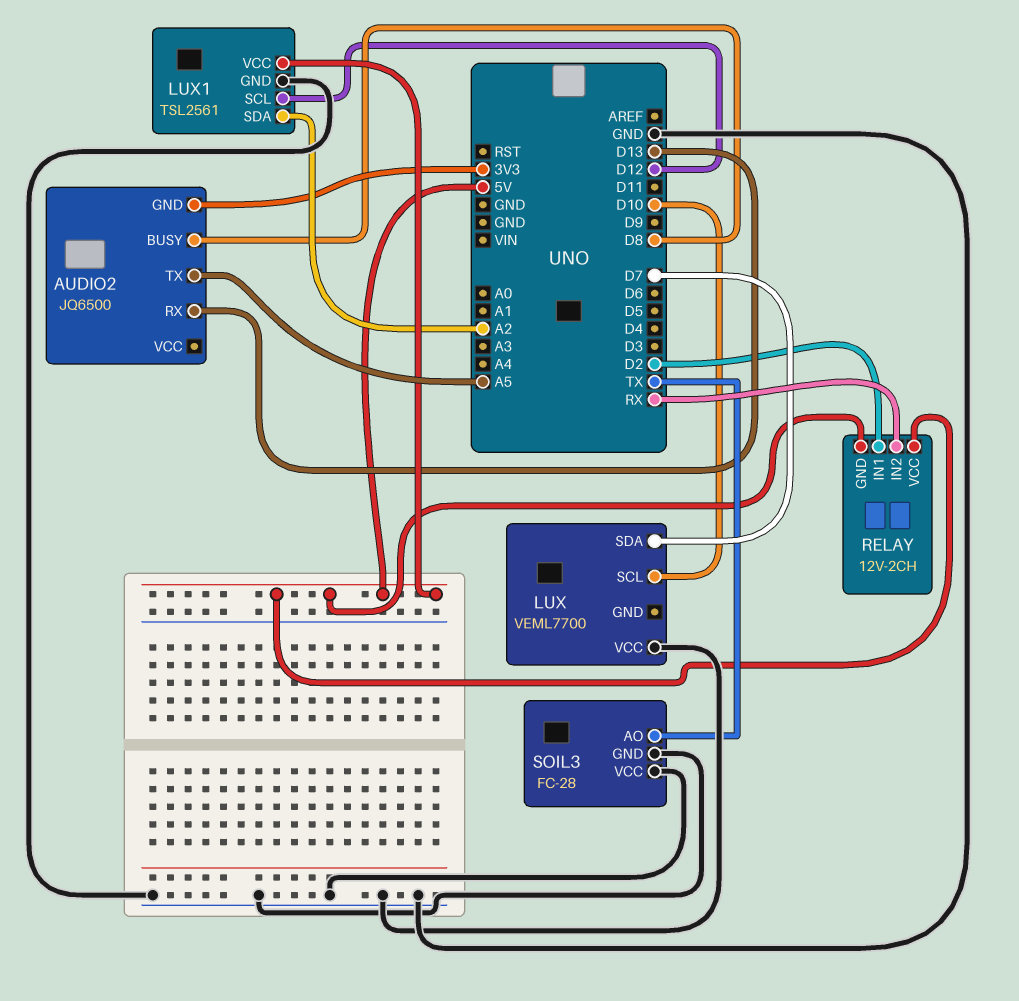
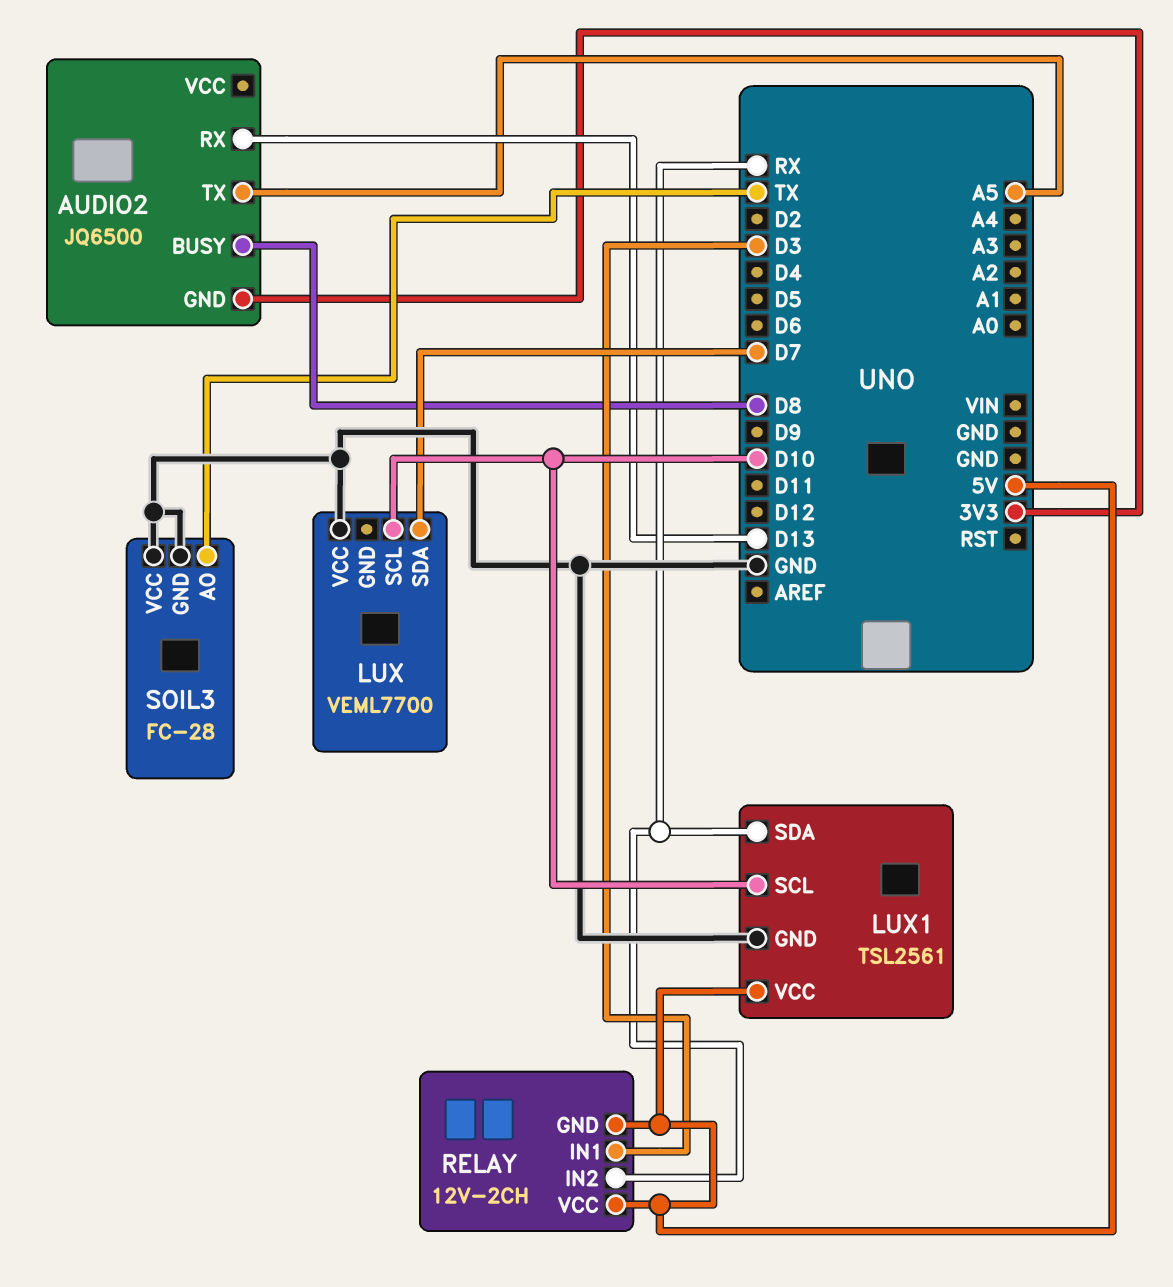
LUX1 pin SCL: D12 -> D10
LUX1 pin SDA: A2 -> RX
RELAY pin IN1: D2 -> D3

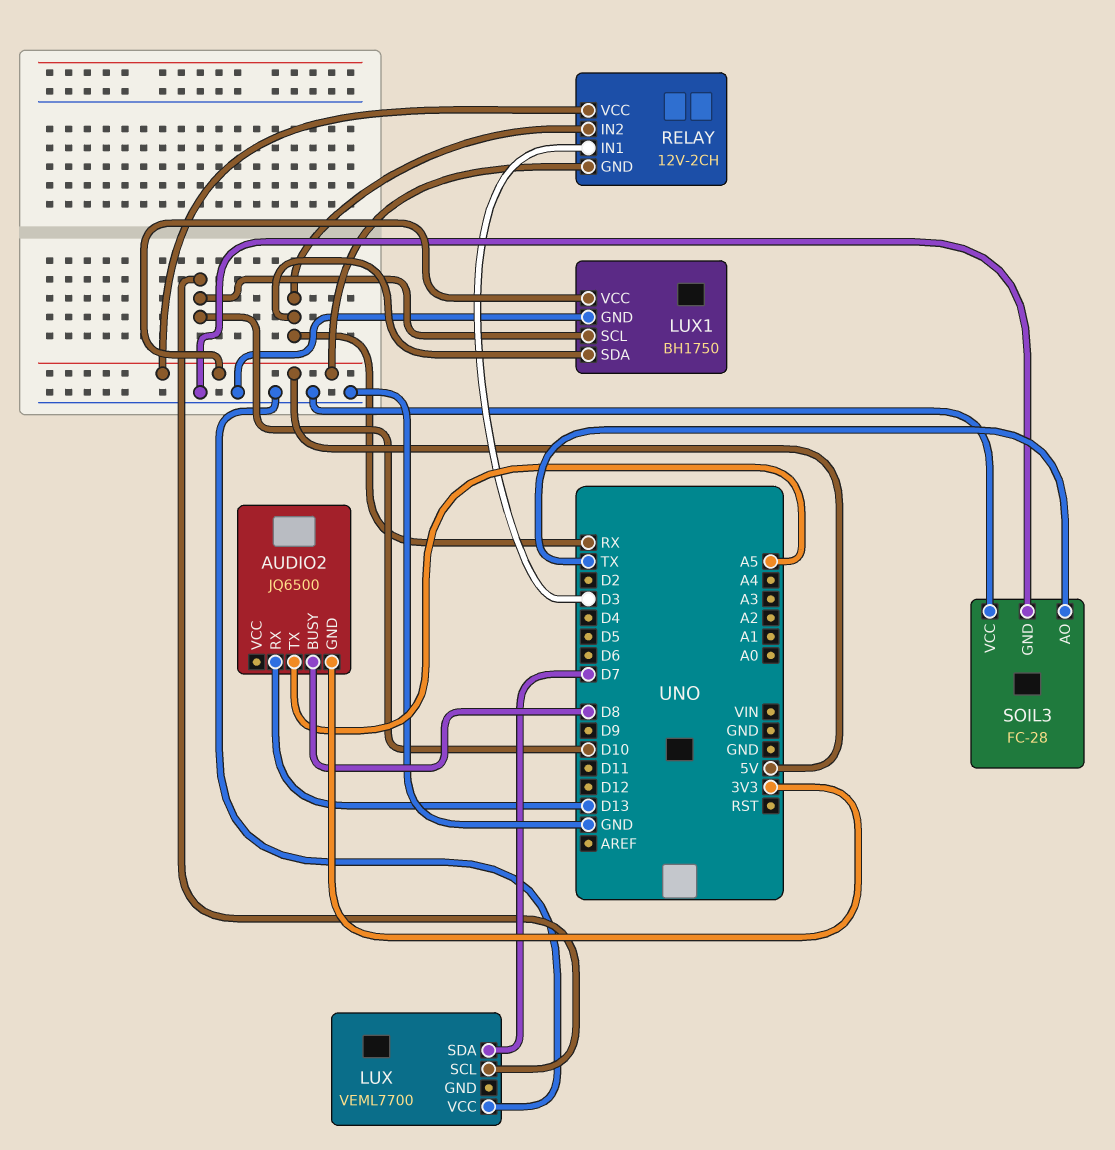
LUX1: TSL2561 -> BH1750

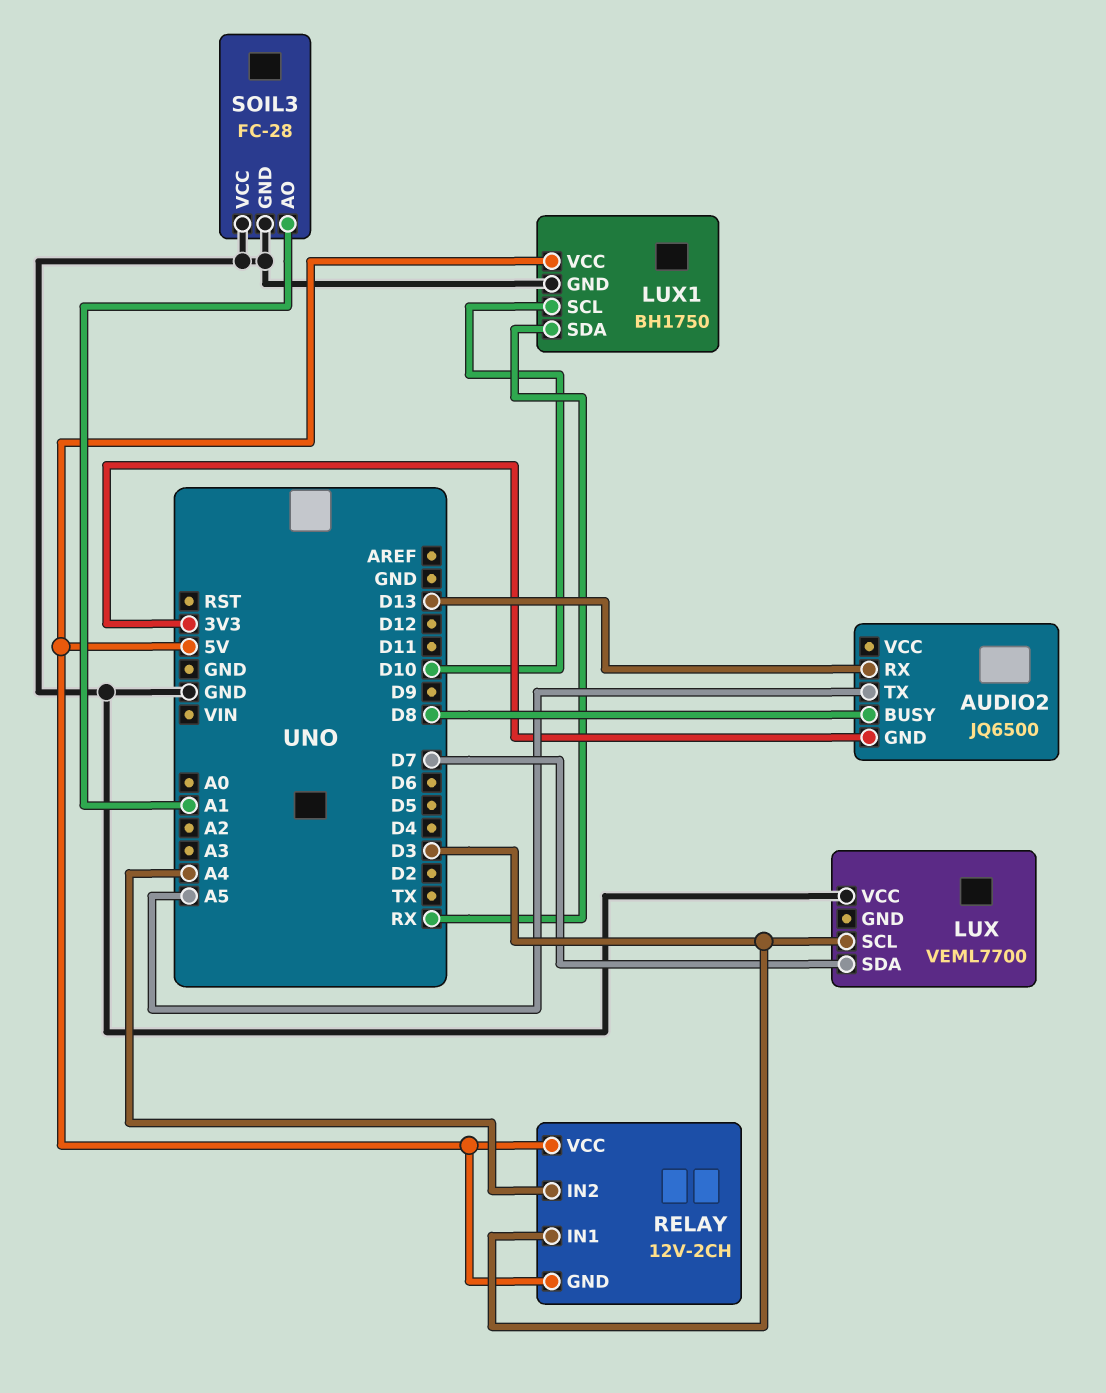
LUX pin SCL: D10 -> D3
RELAY pin IN2: RX -> A4
SOIL3 pin AO: TX -> A1

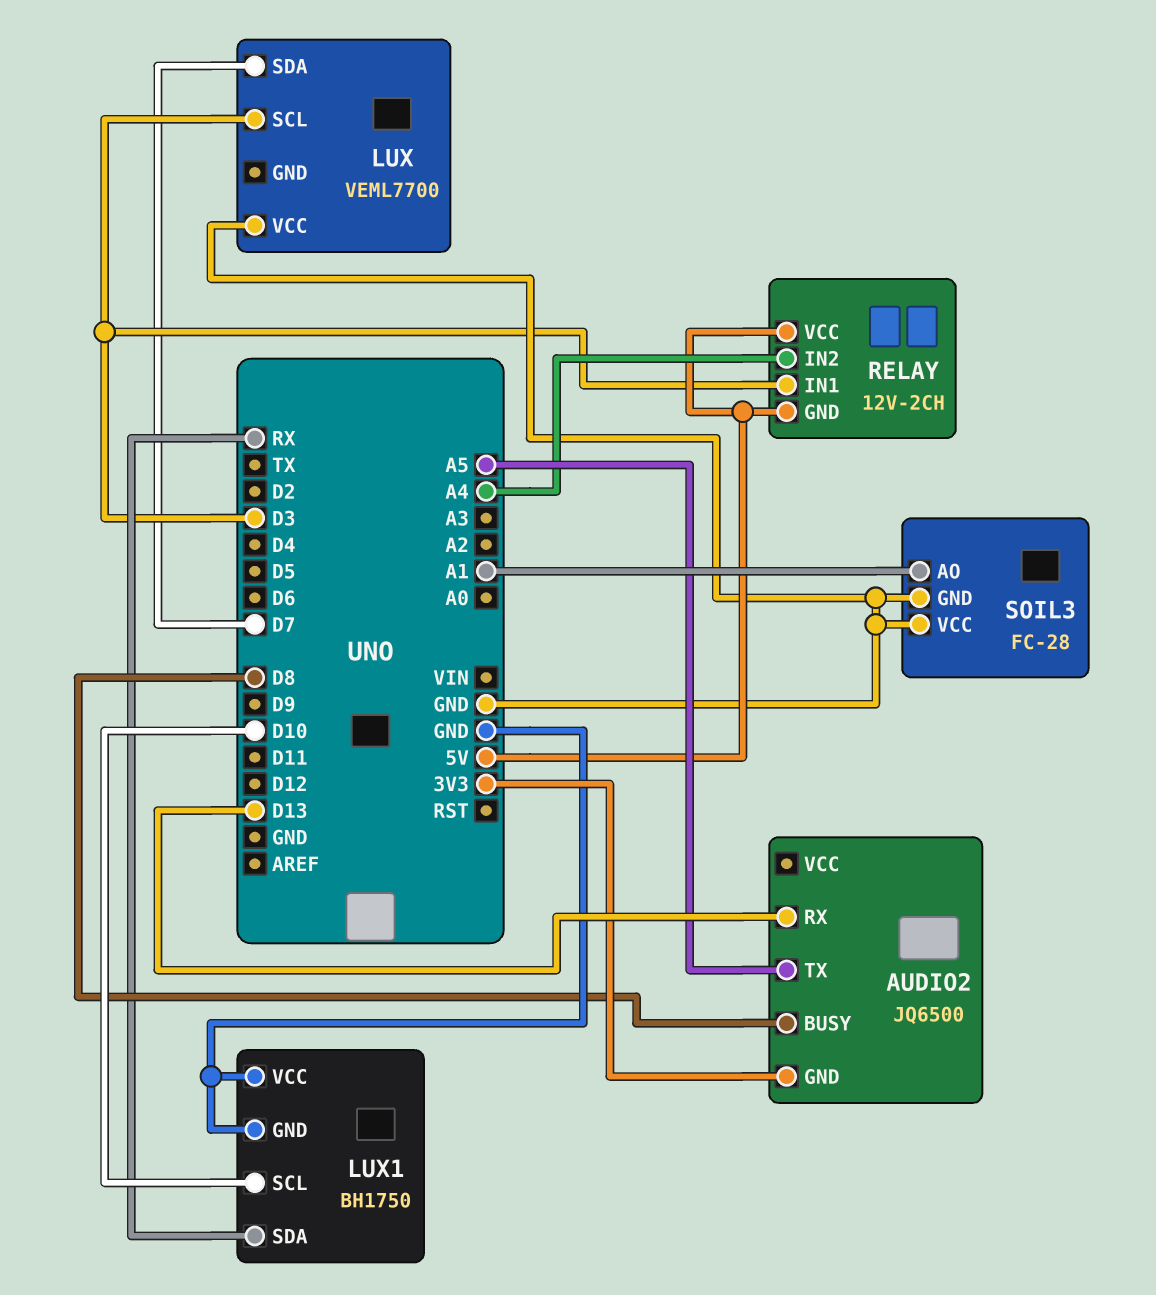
LUX1 pin VCC: 5V -> GND

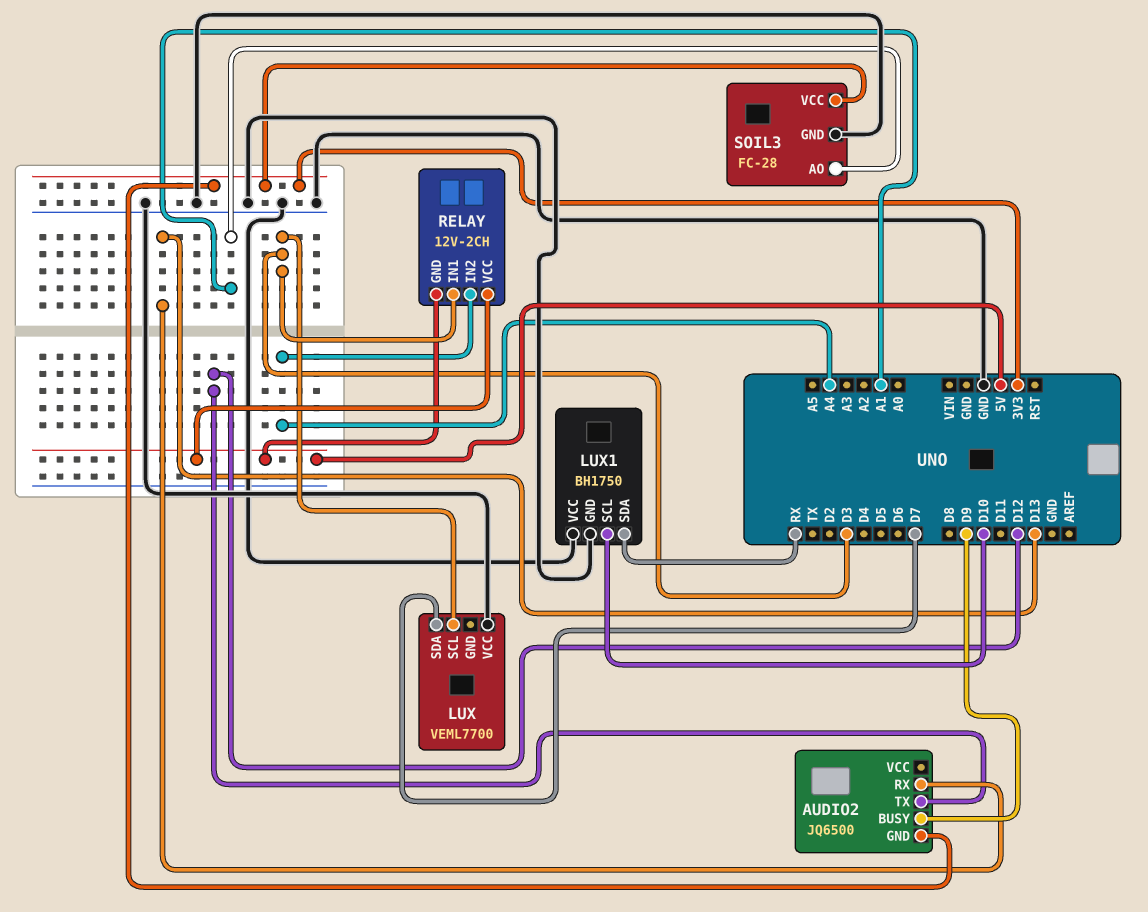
AUDIO2 pin BUSY: D8 -> D9
AUDIO2 pin TX: A5 -> D12
SOIL3 pin VCC: GND -> 3V3

